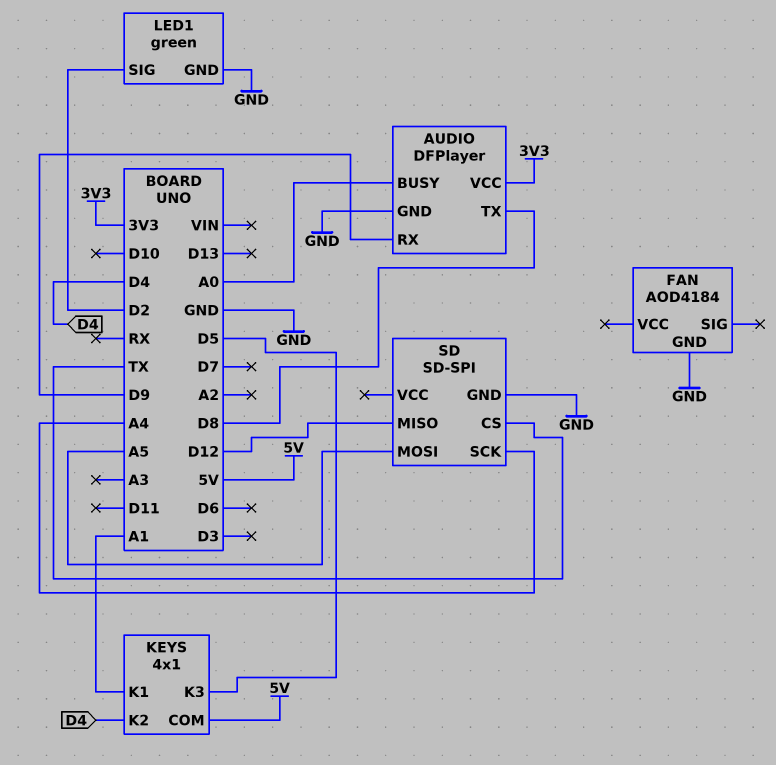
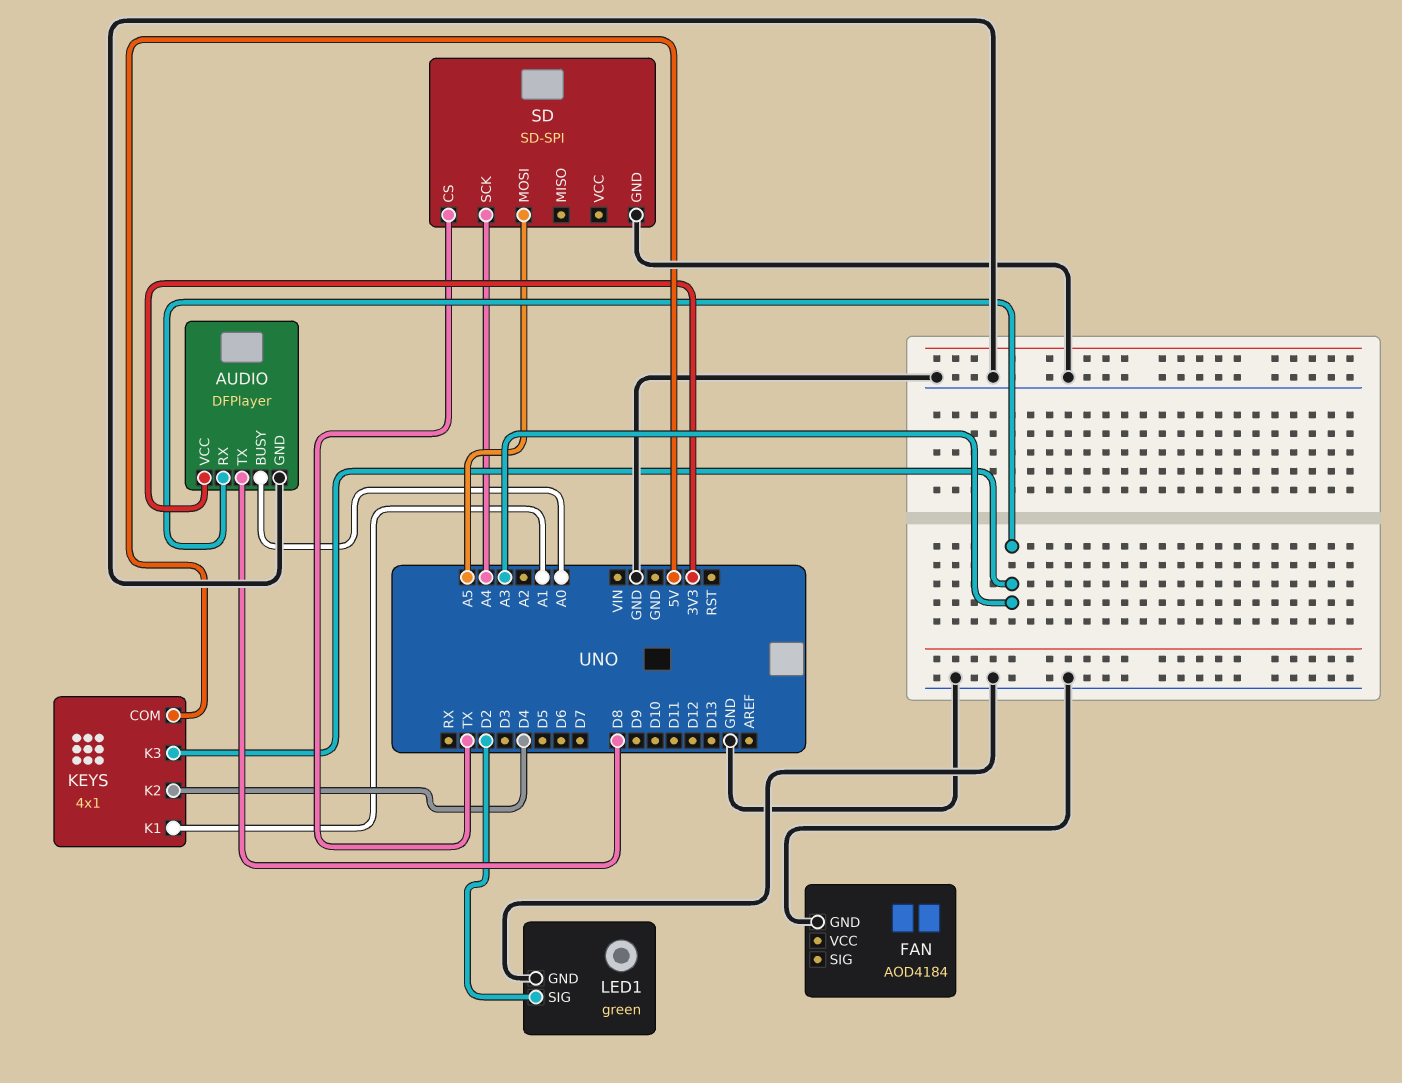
AUDIO pin RX: D9 -> A3
KEYS pin K3: D5 -> A3
SD pin MISO: D12 -> none

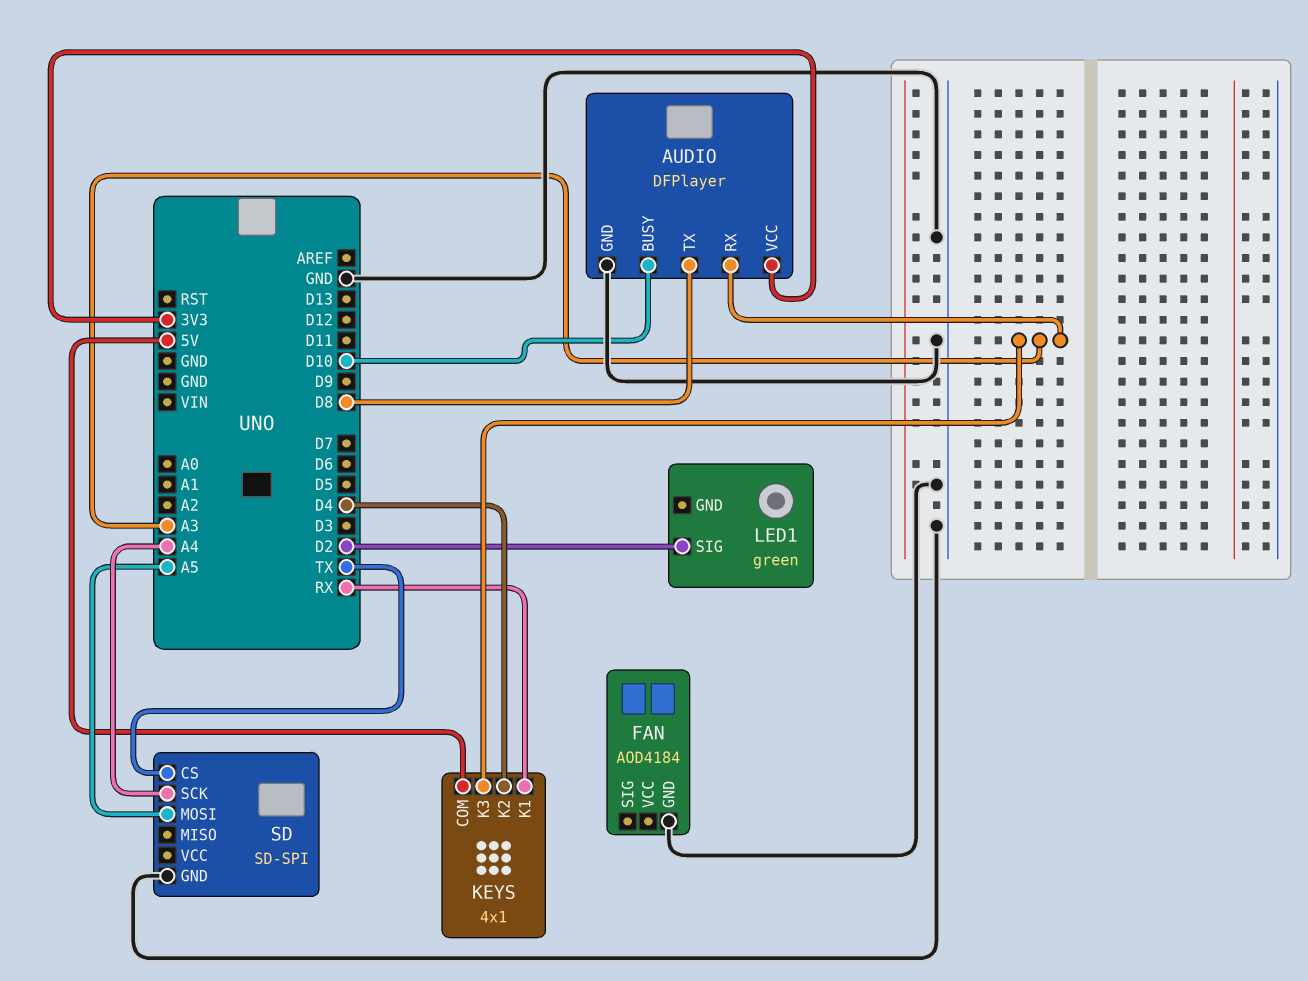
AUDIO pin BUSY: A0 -> D10
KEYS pin K1: A1 -> RX
LED1 pin GND: GND -> none

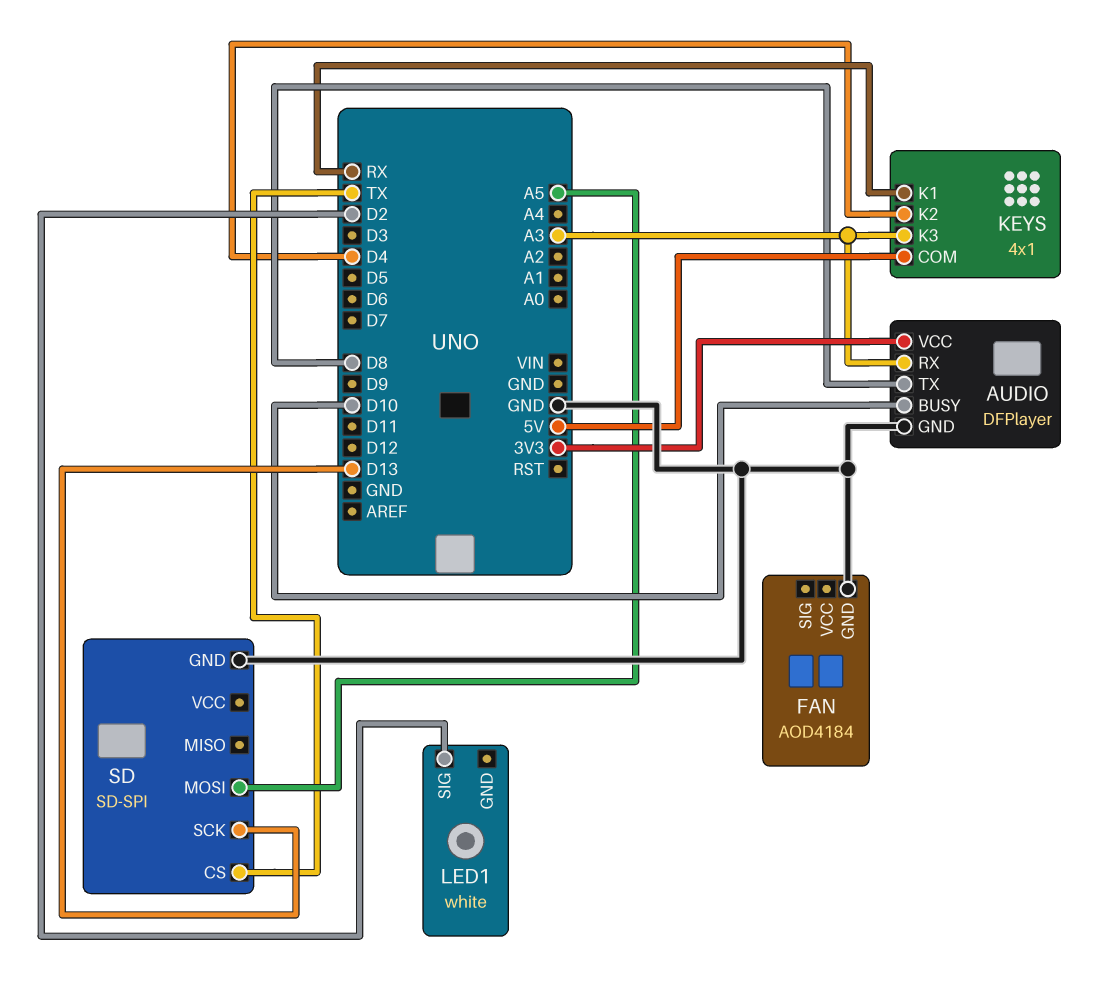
LED1: green -> white
SD pin SCK: A4 -> D13

